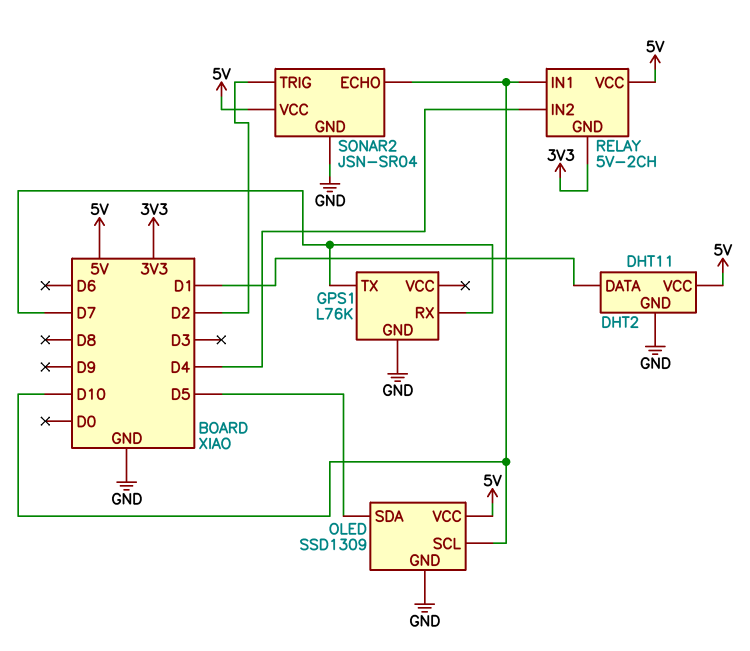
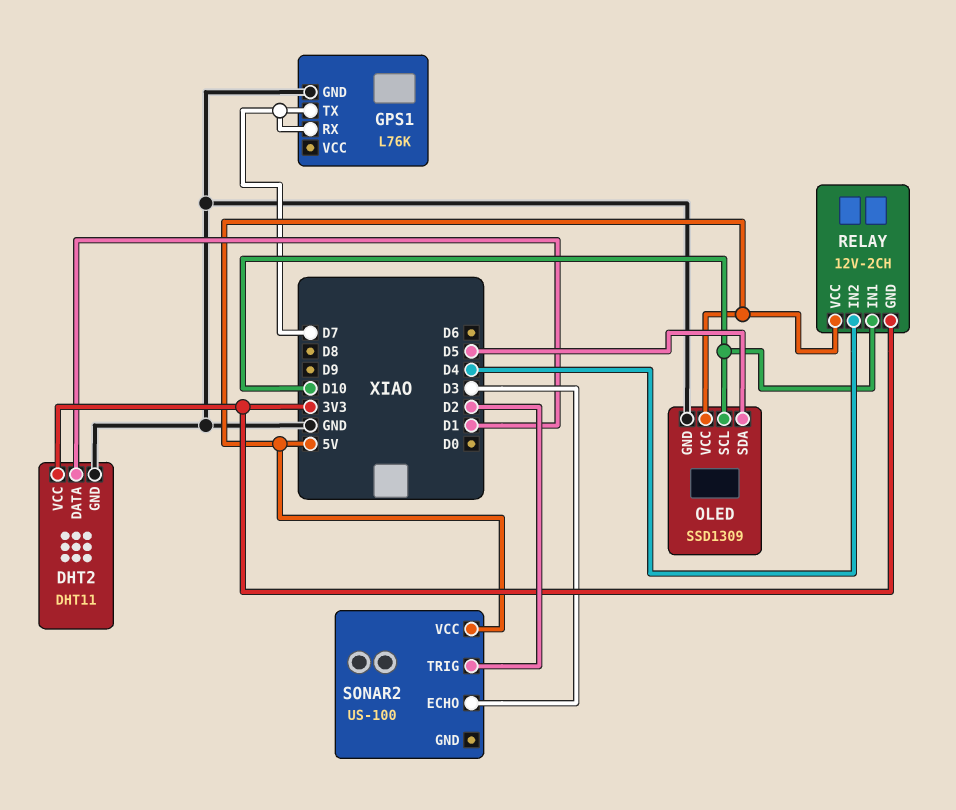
DHT2 pin VCC: 5V -> 3V3
RELAY: 5V-2CH -> 12V-2CH
SONAR2: JSN-SR04 -> US-100
SONAR2 pin ECHO: D10 -> D3
SONAR2 pin GND: GND -> none

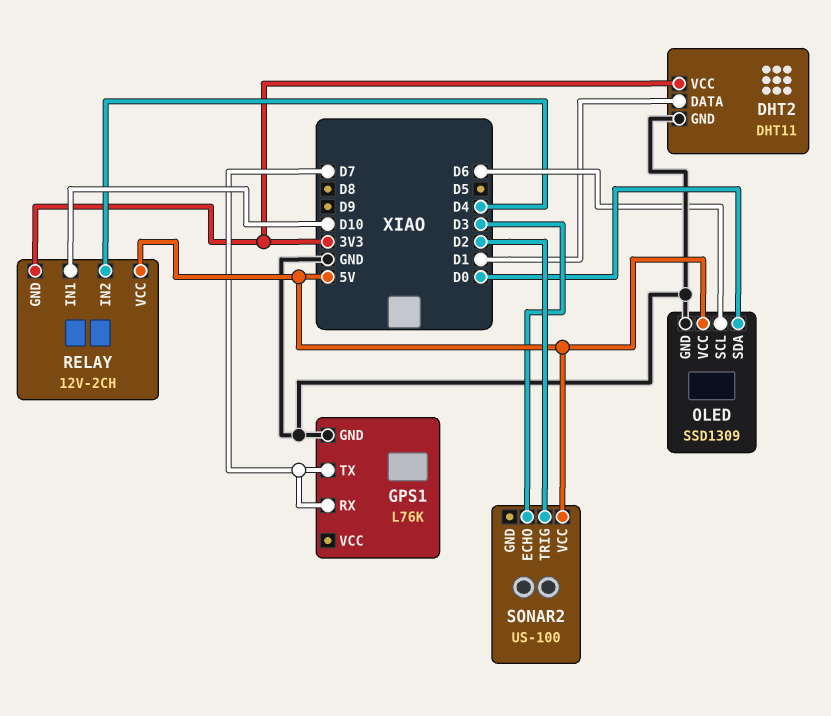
OLED pin SCL: D10 -> D6
OLED pin SDA: D5 -> D0

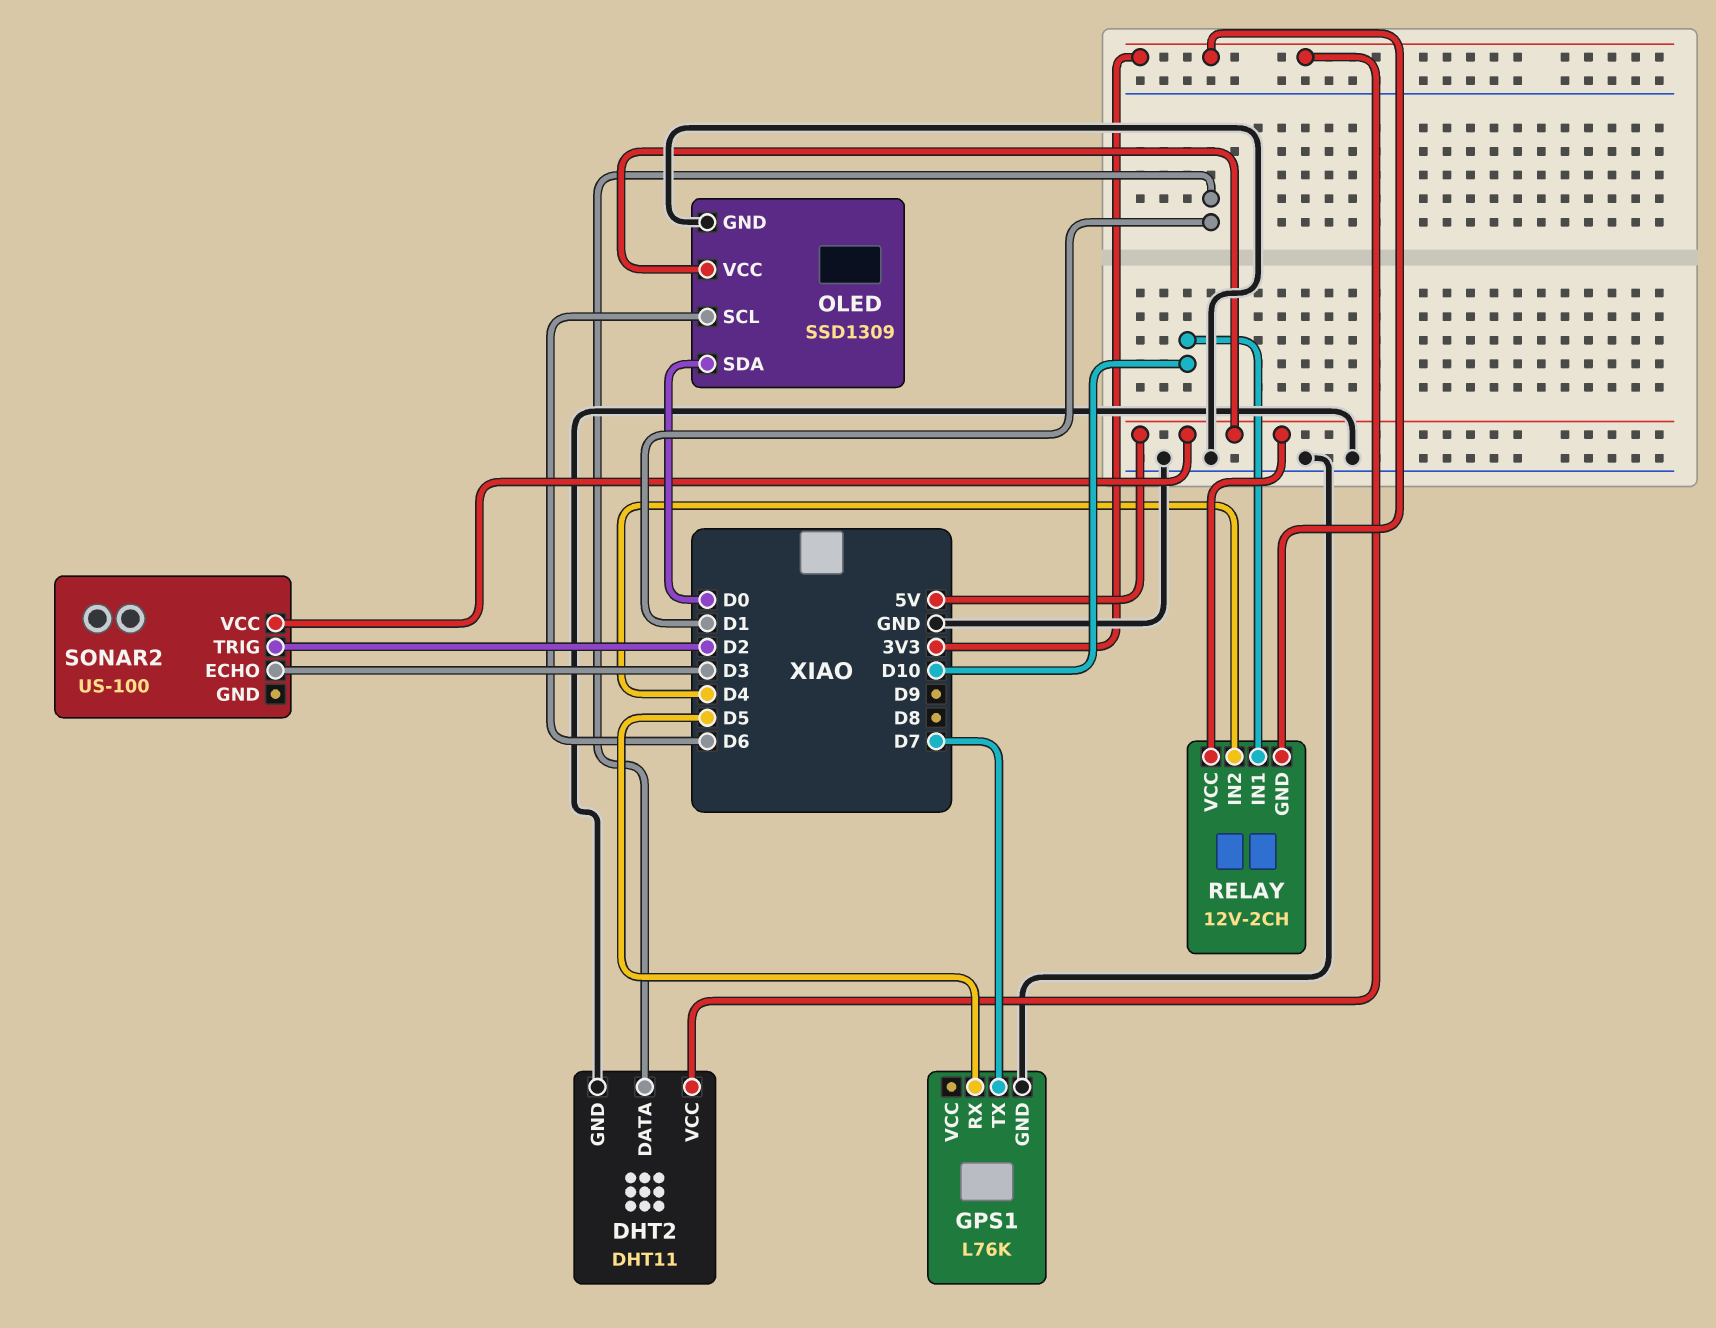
GPS1 pin RX: D7 -> D5

